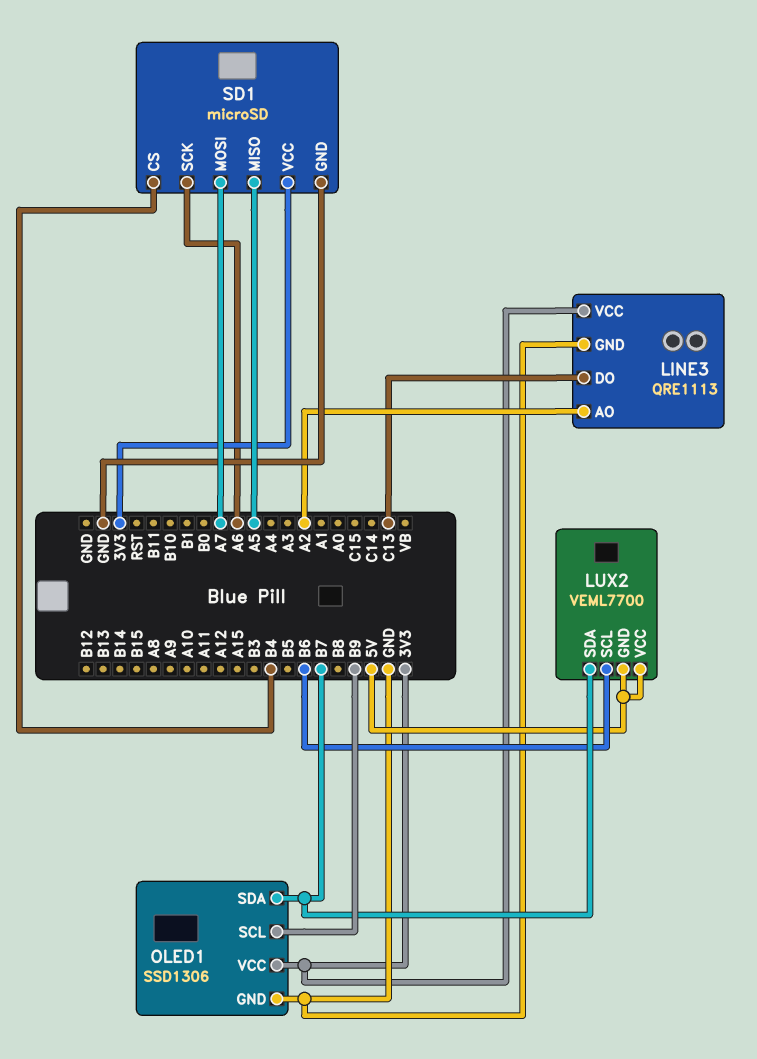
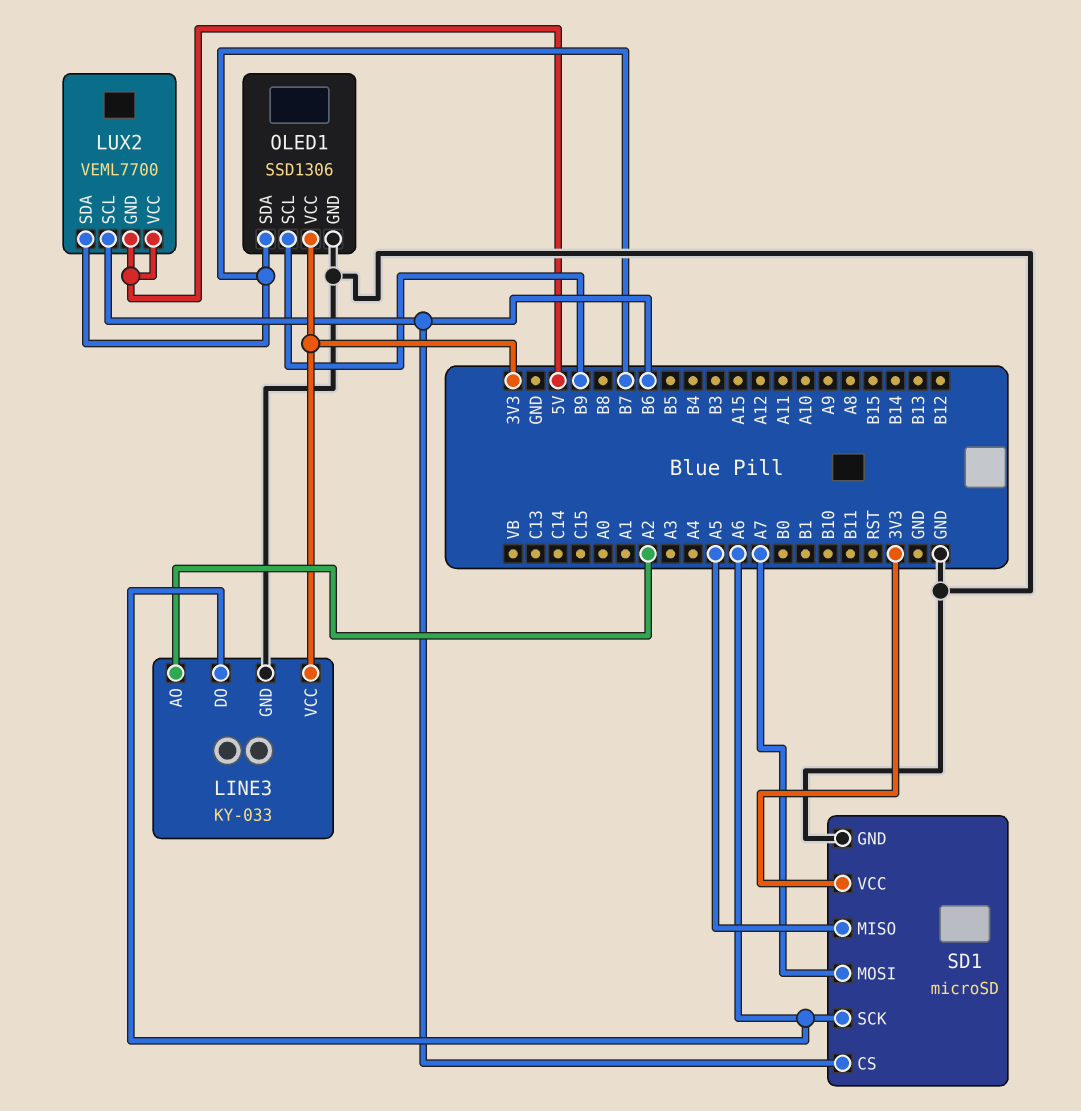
LINE3: QRE1113 -> KY-033
LINE3 pin DO: C13 -> A6
SD1 pin CS: B4 -> B6

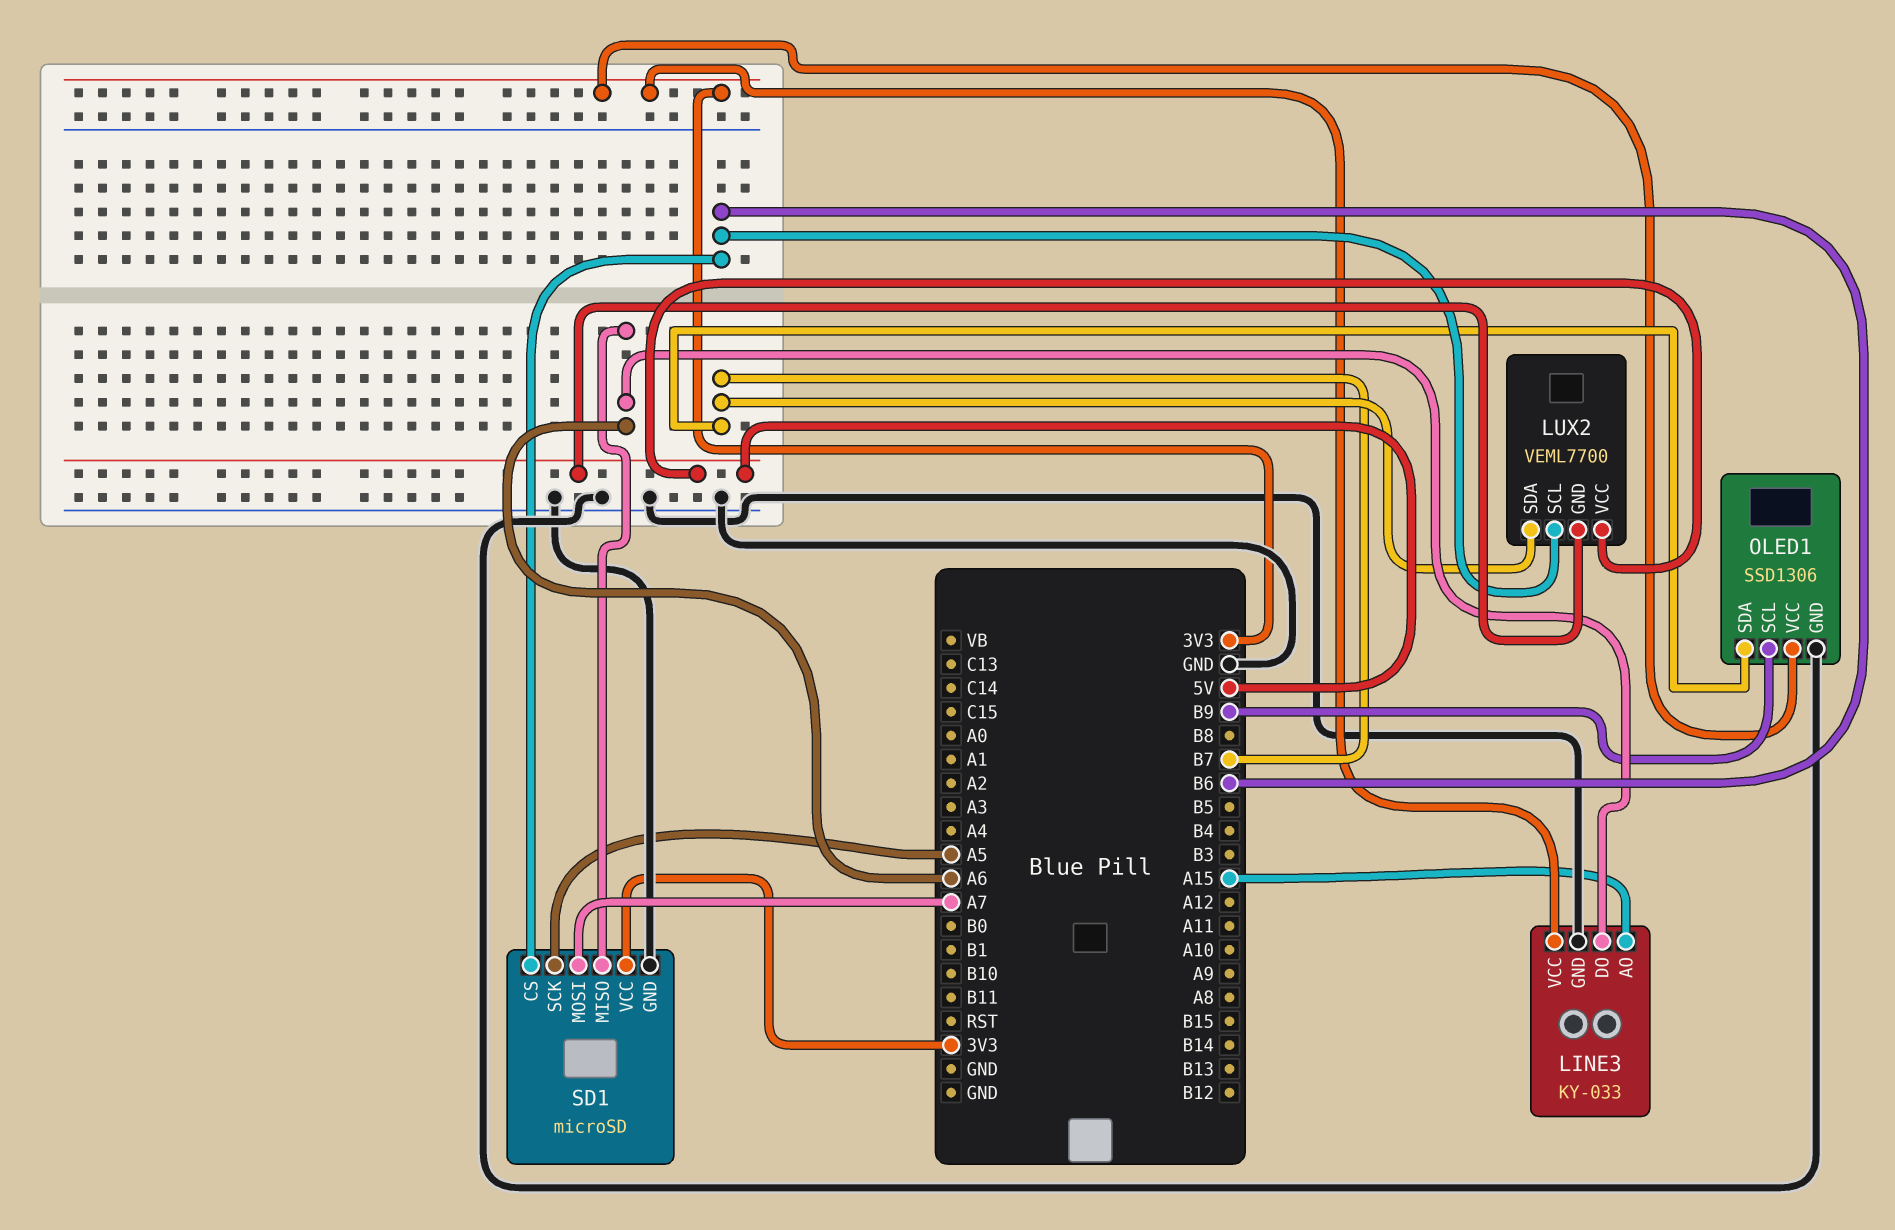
LINE3 pin AO: A2 -> A15
SD1 pin MISO: A5 -> A6
SD1 pin SCK: A6 -> A5

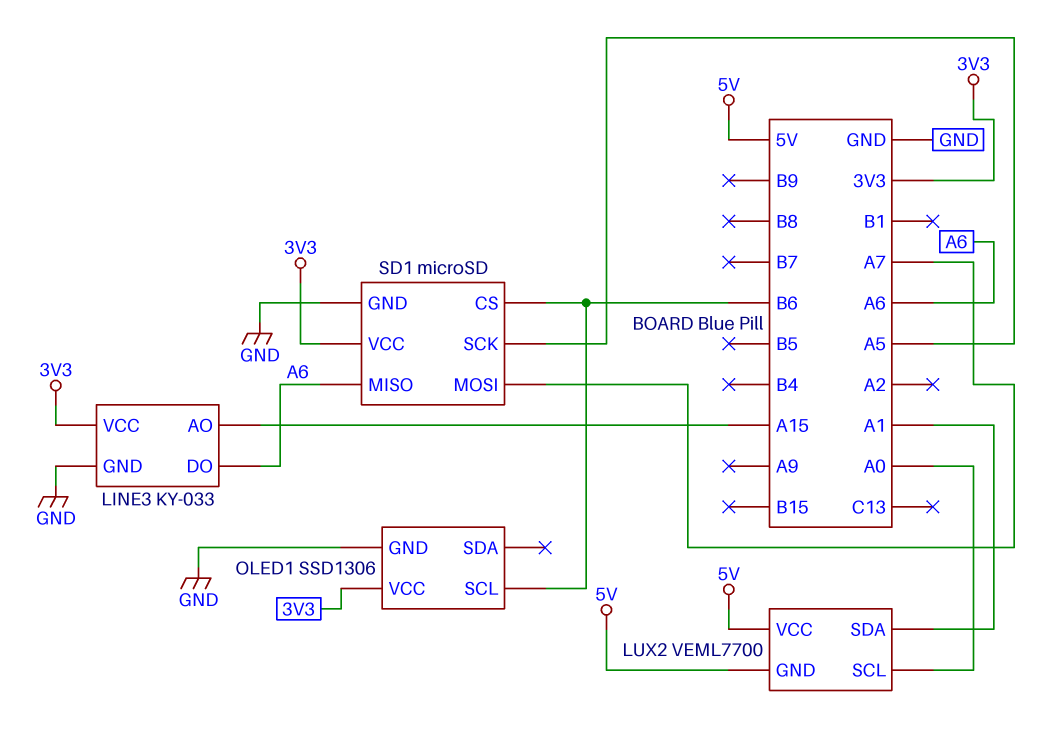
LUX2 pin SCL: B6 -> A0
LUX2 pin SDA: B7 -> A1
OLED1 pin SCL: B9 -> B6
OLED1 pin SDA: B7 -> none

